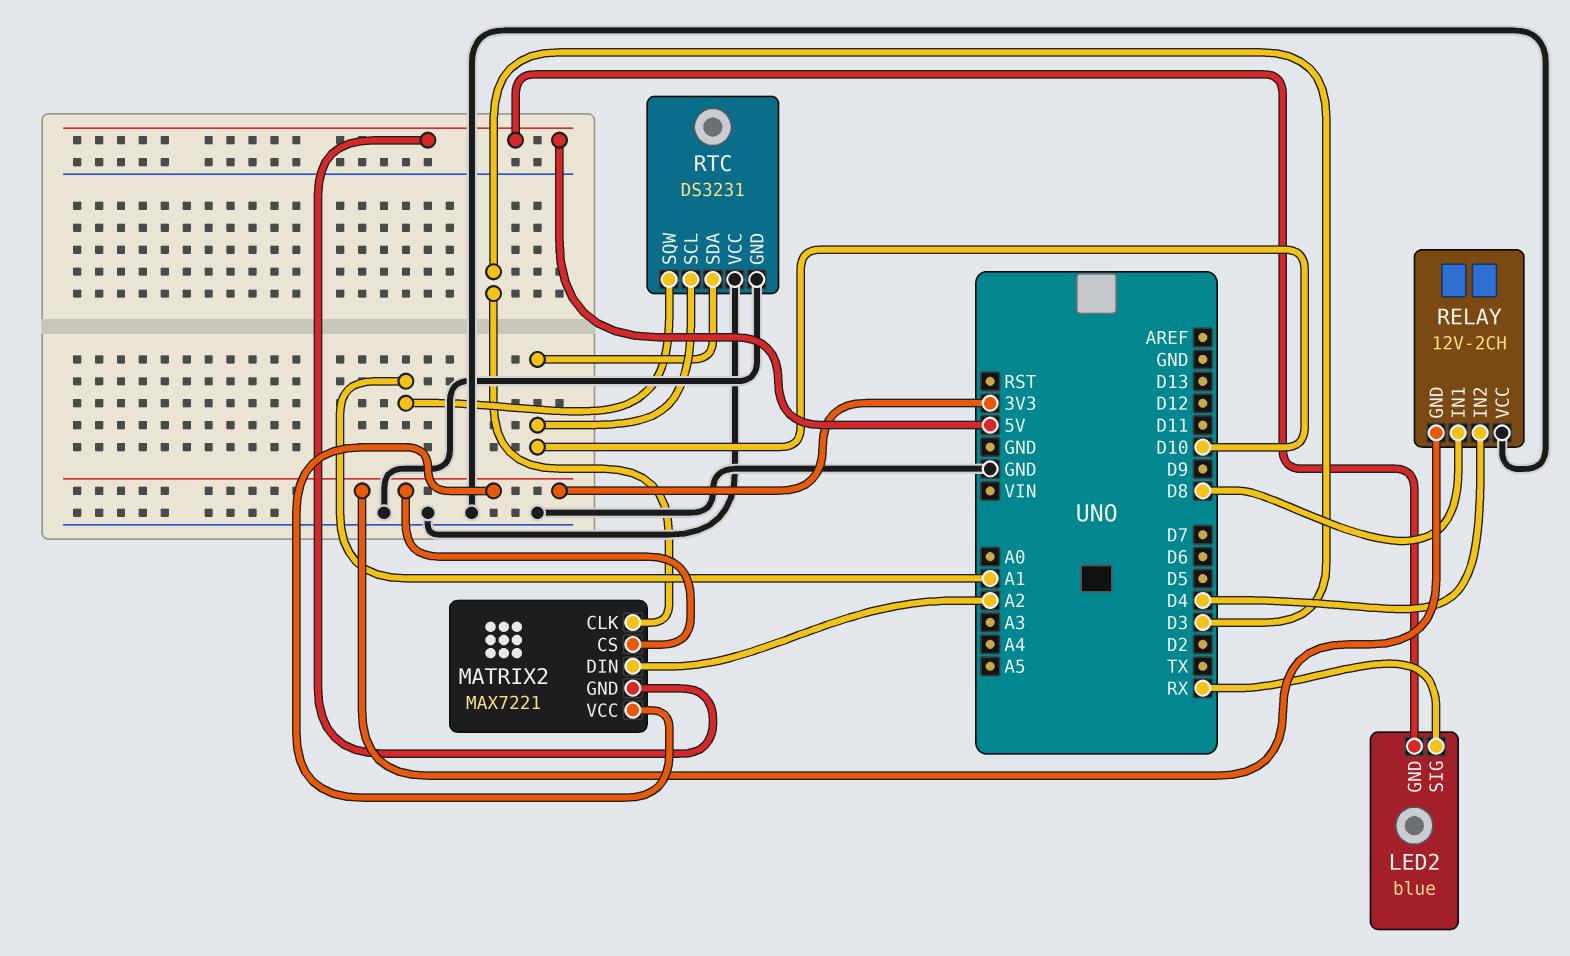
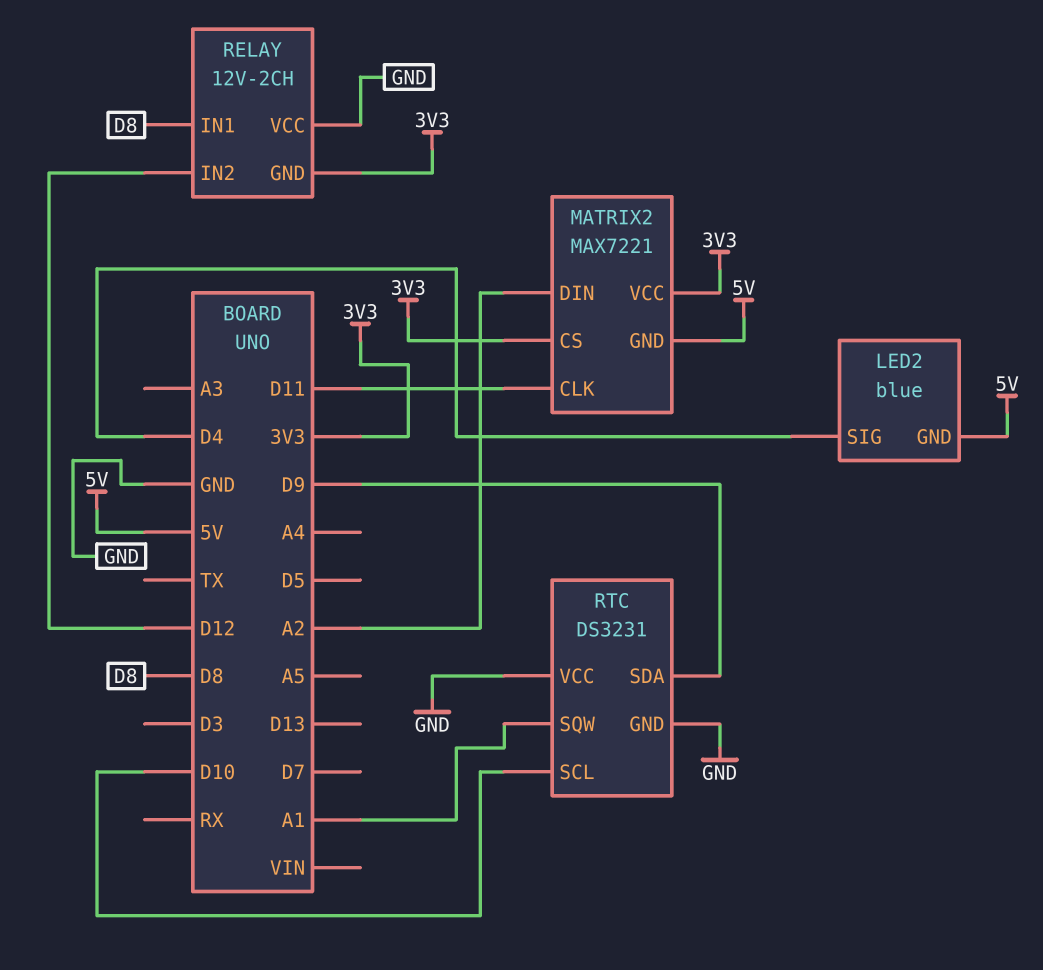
LED2 pin SIG: RX -> D4
MATRIX2 pin CLK: D3 -> D11
RELAY pin IN2: D4 -> D12
RTC pin SDA: D10 -> D9

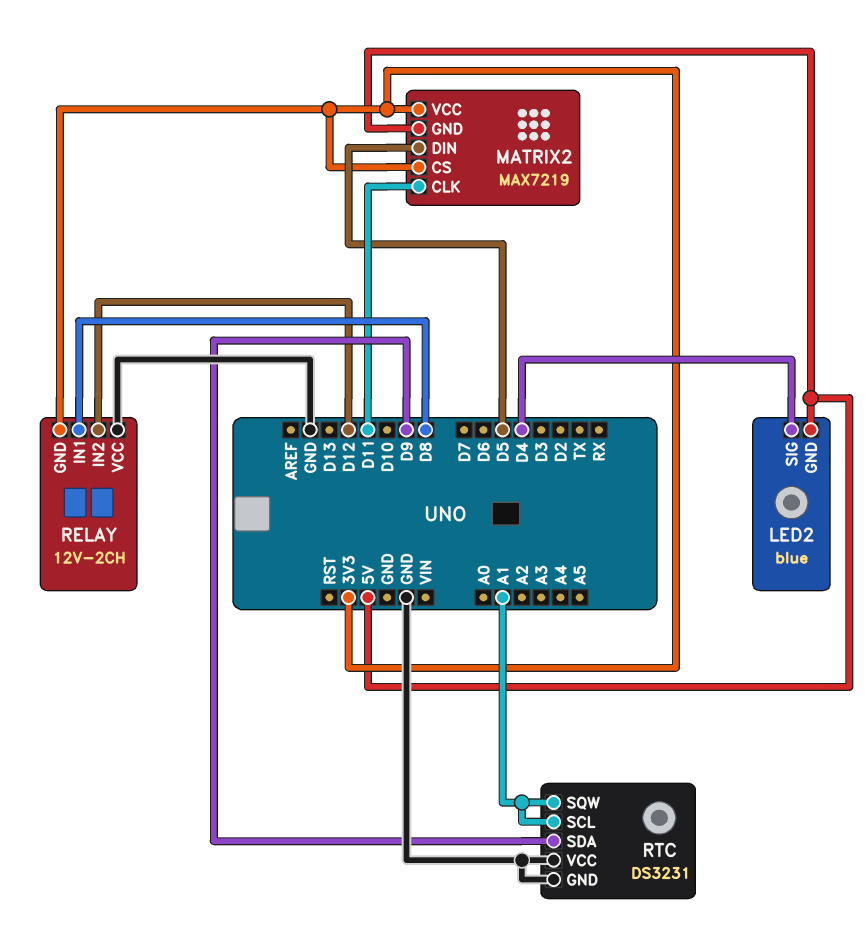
MATRIX2: MAX7221 -> MAX7219
MATRIX2 pin DIN: A2 -> D5
RTC pin SCL: D10 -> A1

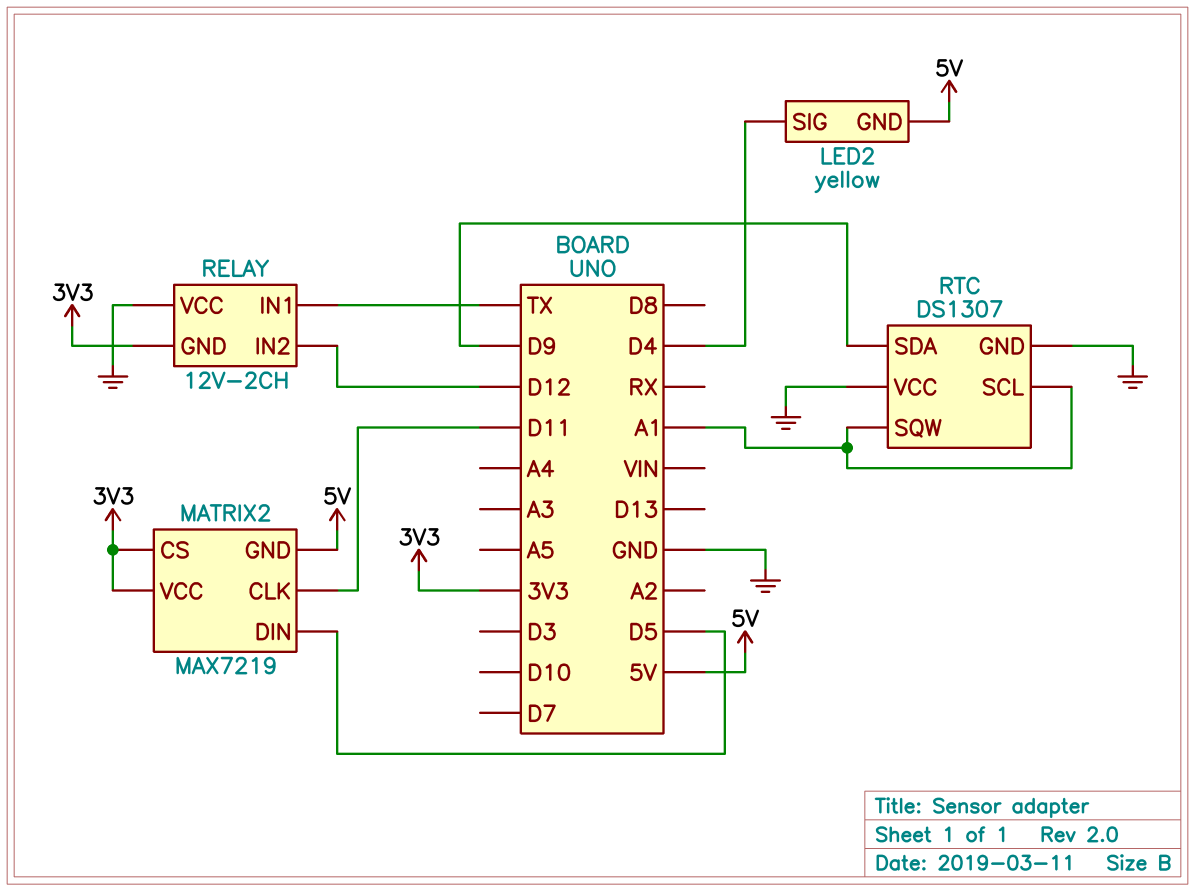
LED2: blue -> yellow
RELAY pin IN1: D8 -> TX
RTC: DS3231 -> DS1307

